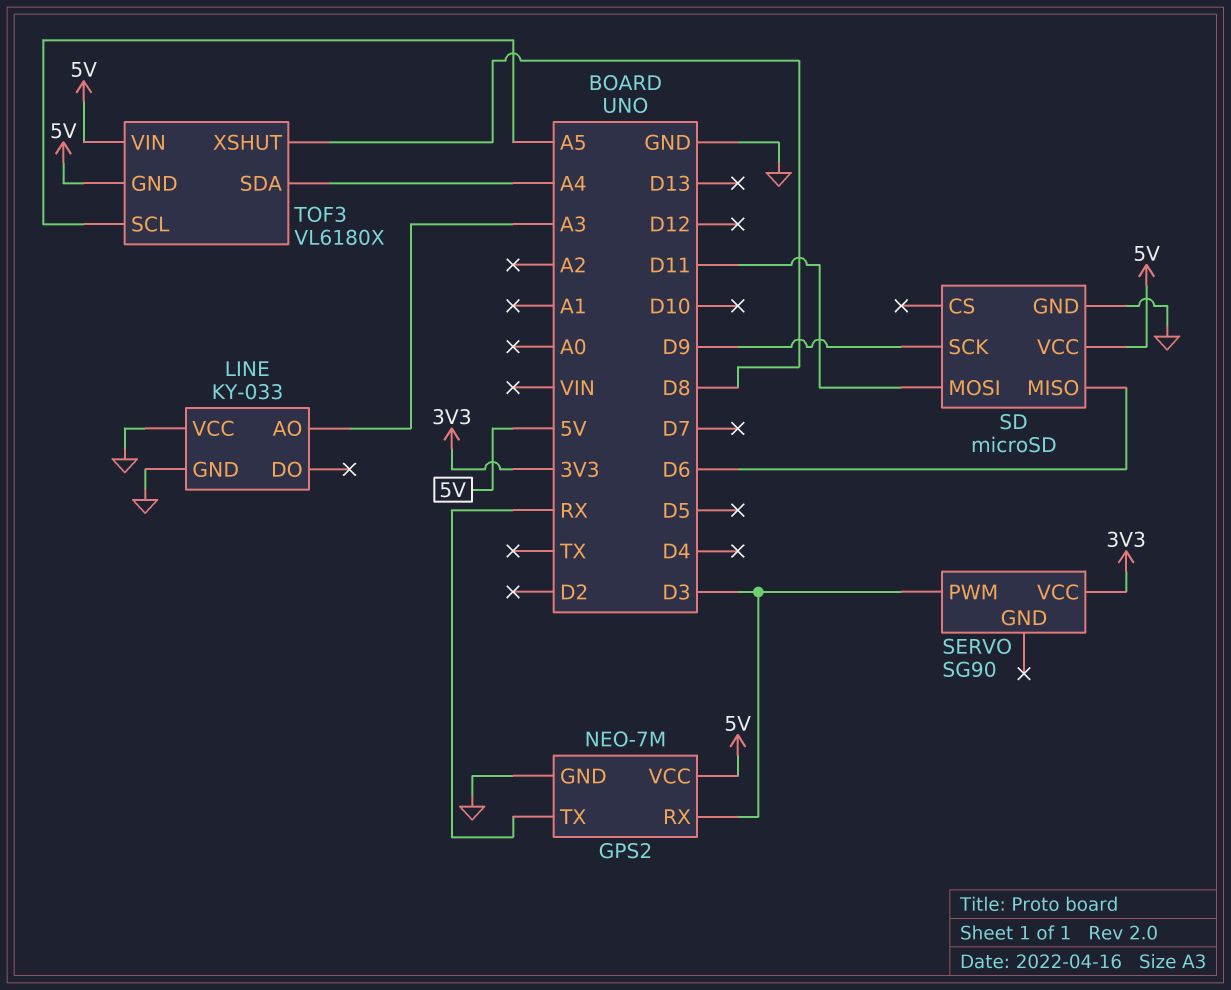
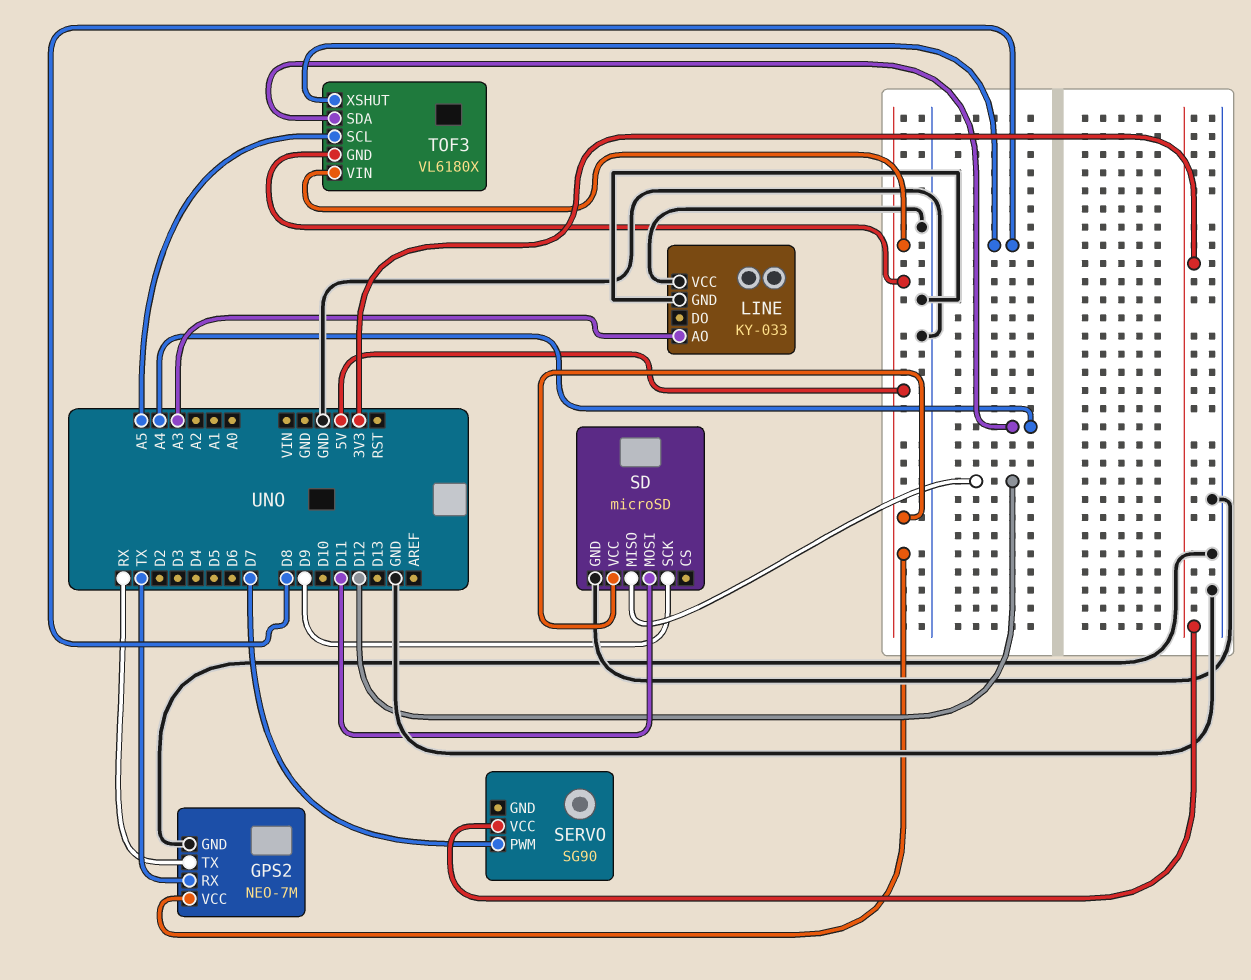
GPS2 pin RX: D3 -> TX
SD pin MISO: D6 -> D12
SERVO pin PWM: D3 -> D7

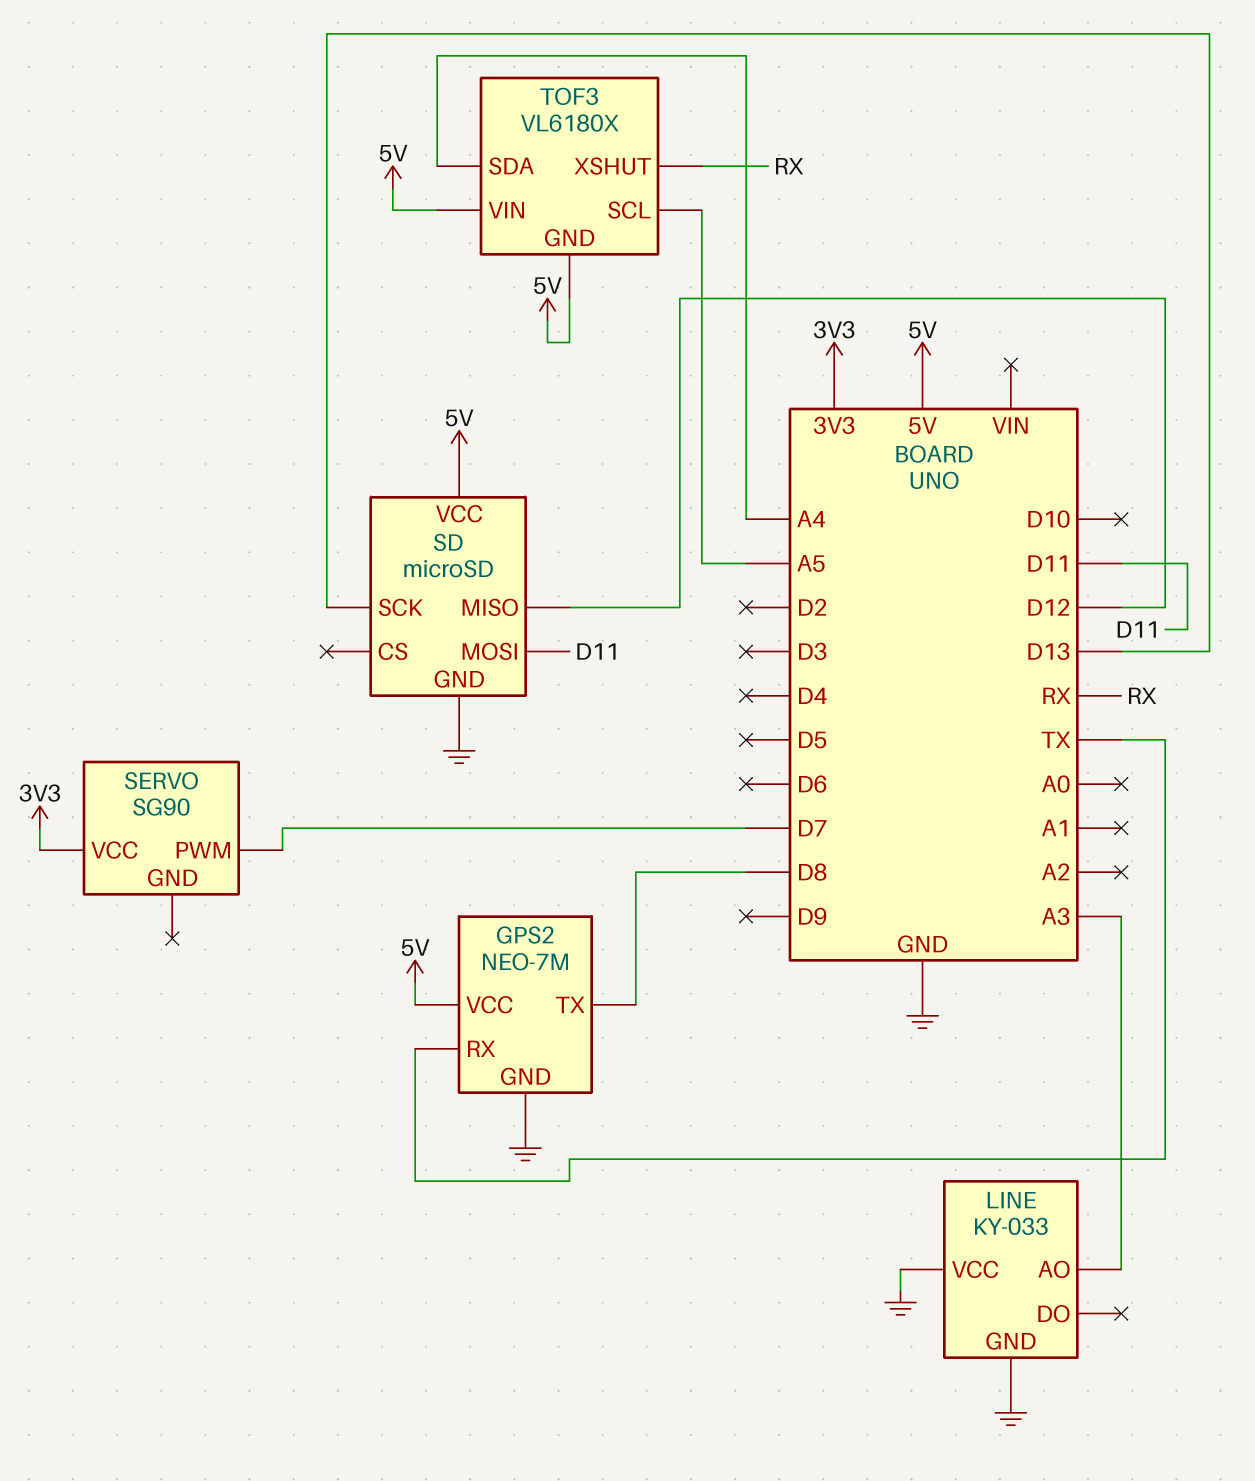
GPS2 pin TX: RX -> D8
SD pin SCK: D9 -> D13
TOF3 pin XSHUT: D8 -> RX

